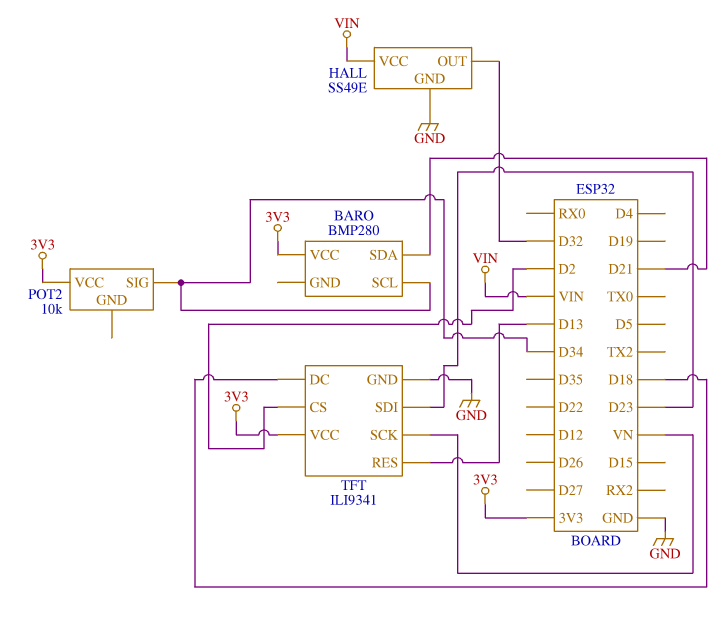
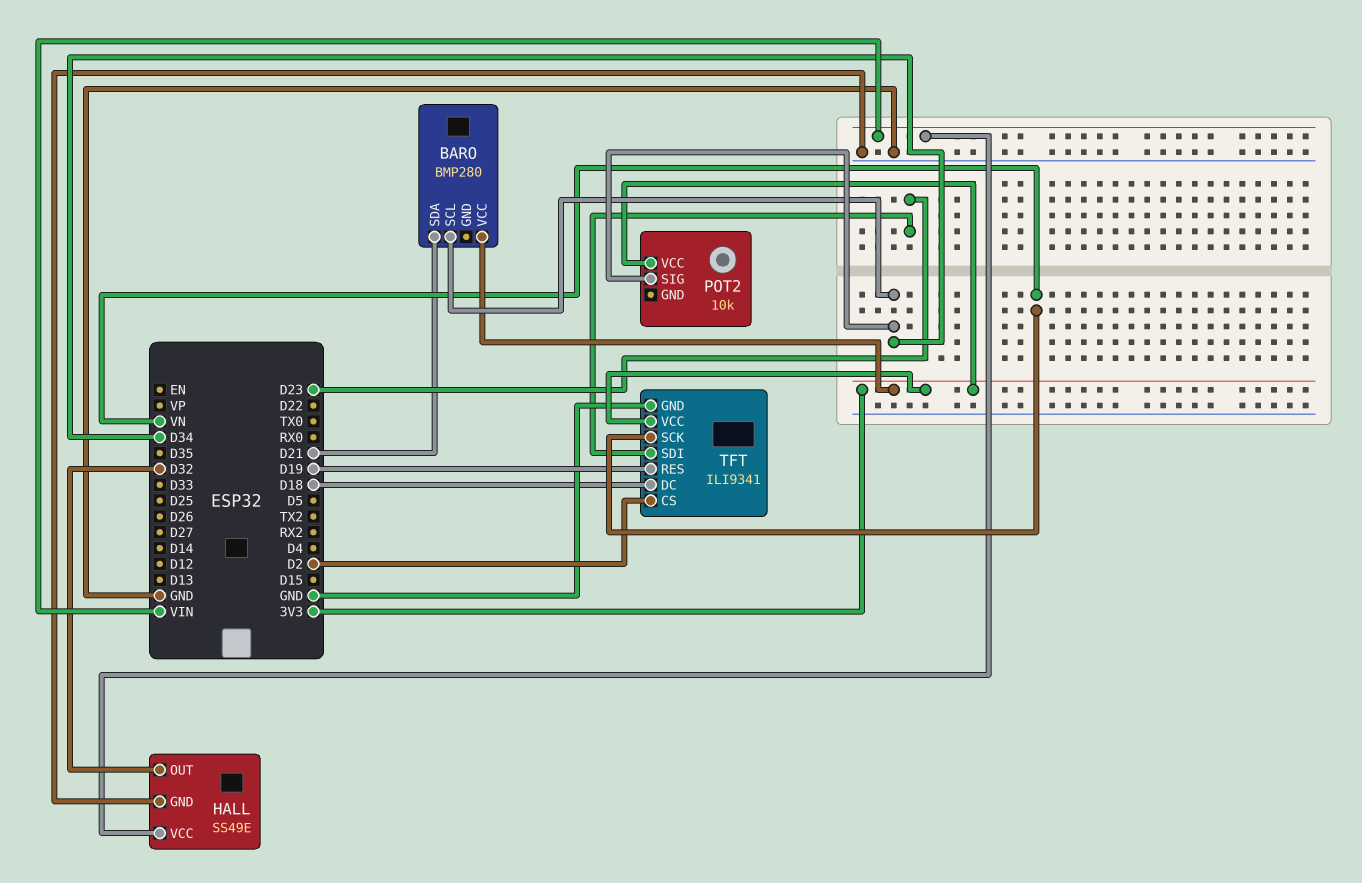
TFT pin RES: D13 -> D19

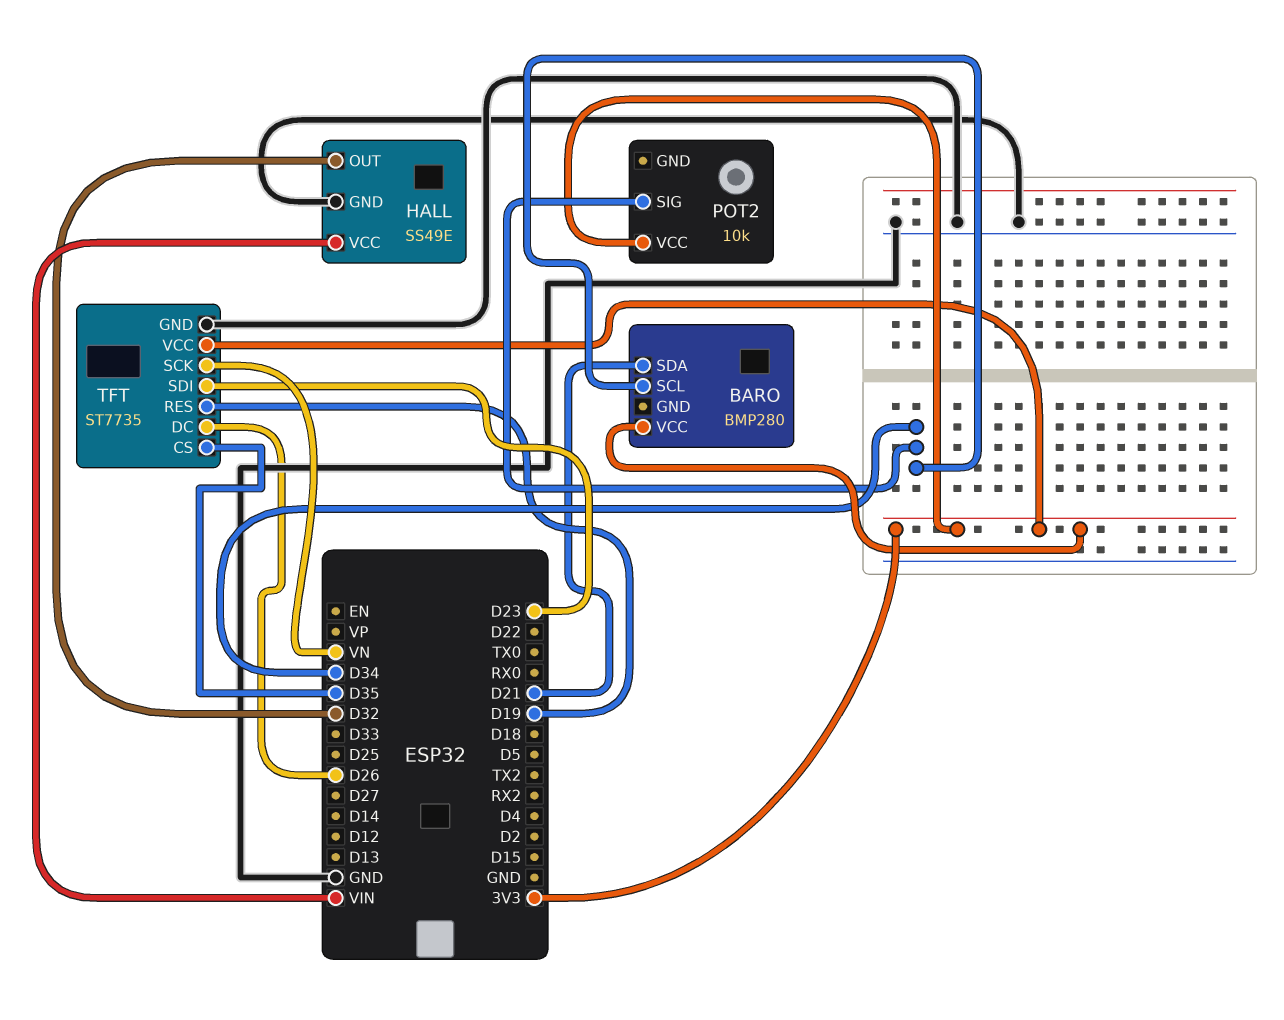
TFT: ILI9341 -> ST7735
TFT pin CS: D2 -> D35
TFT pin DC: D18 -> D26

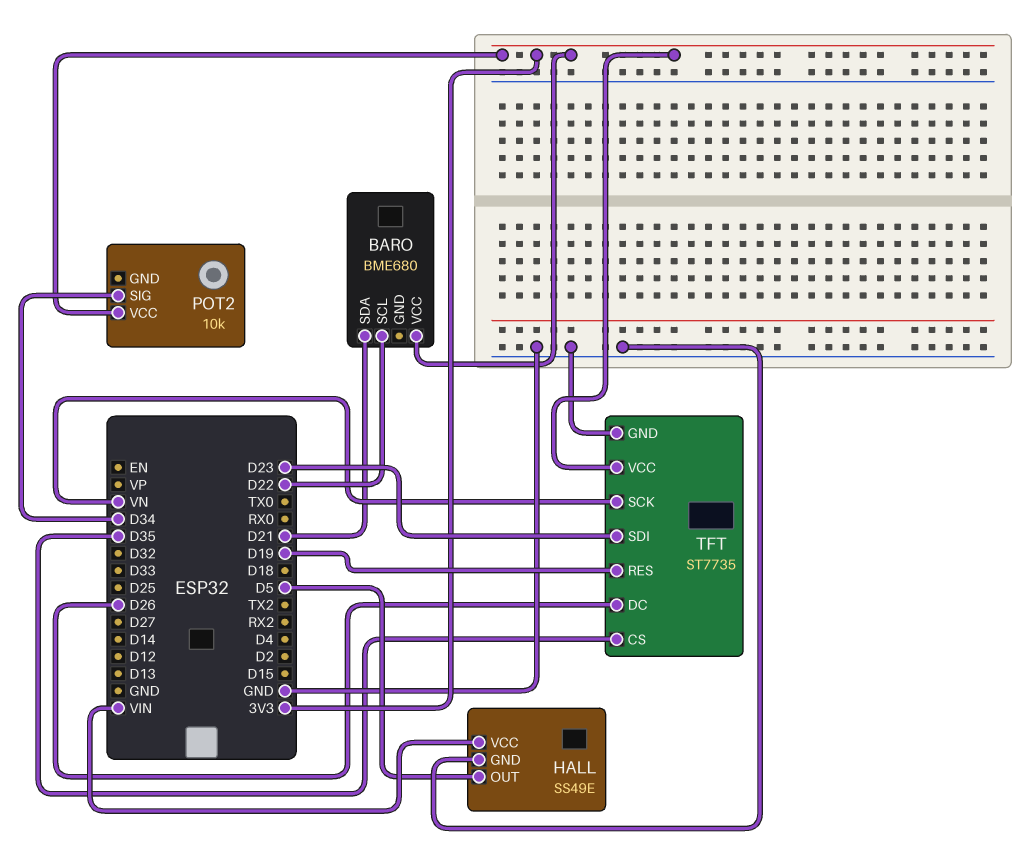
BARO: BMP280 -> BME680
BARO pin SCL: D34 -> D22
HALL pin OUT: D32 -> D5

